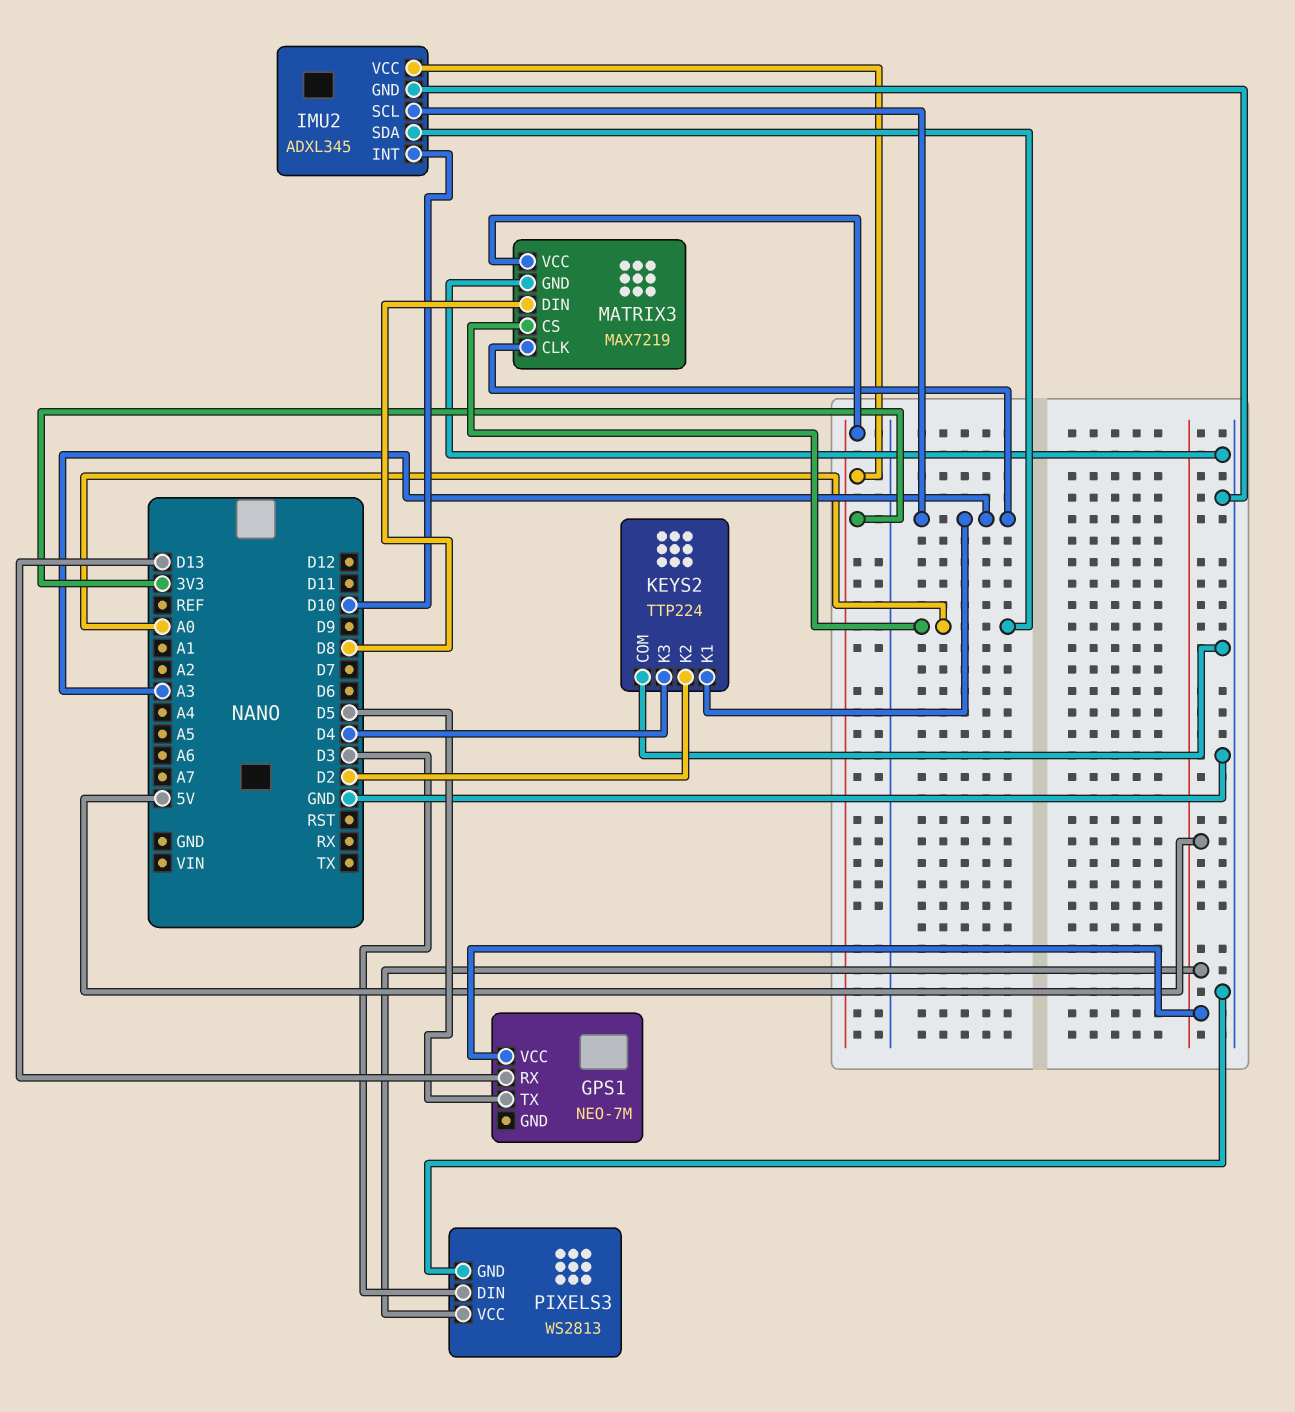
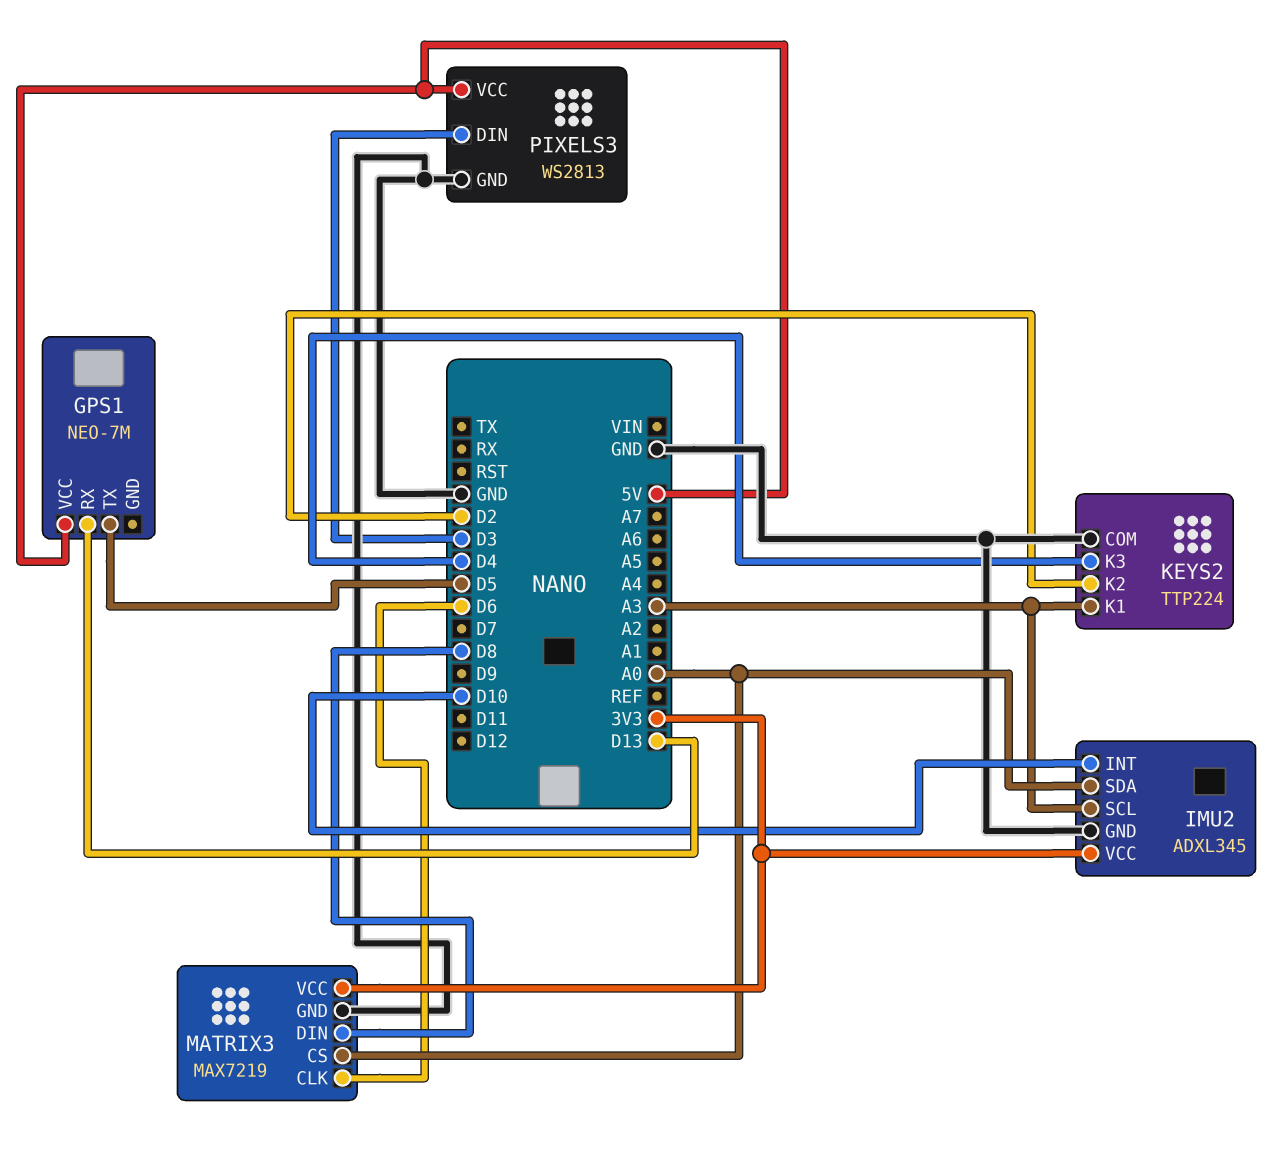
MATRIX3 pin CLK: A3 -> D6

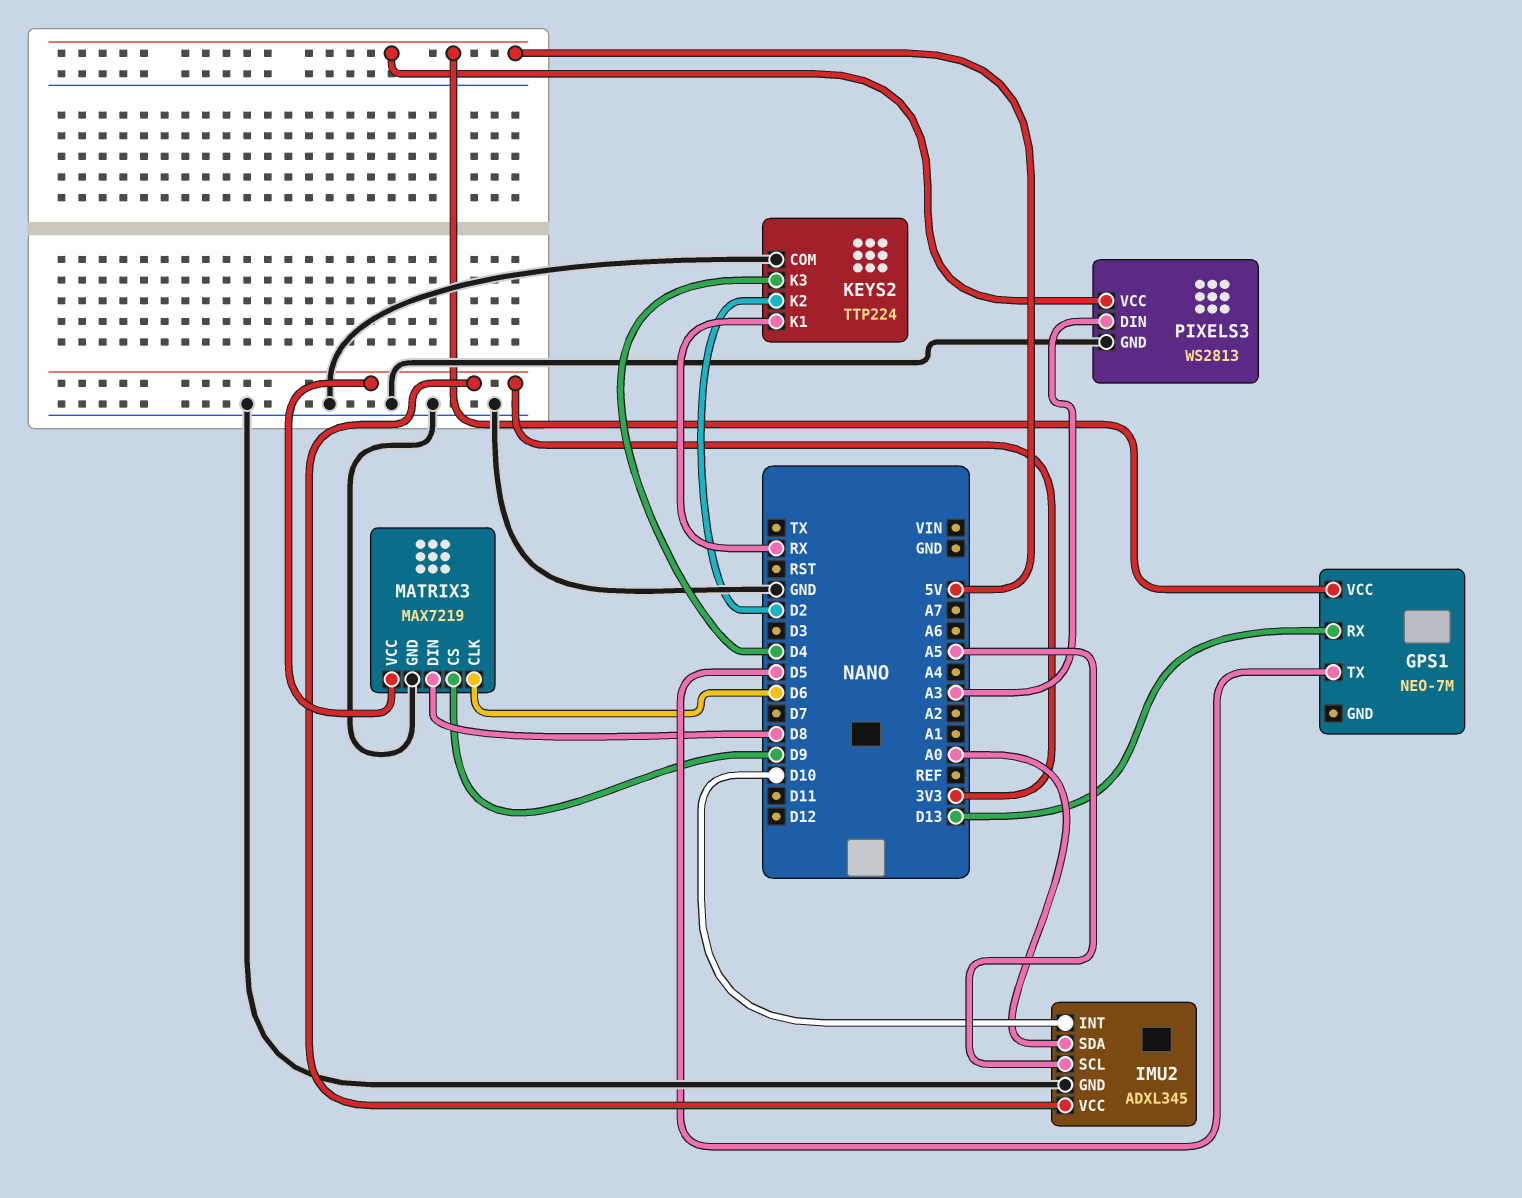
IMU2 pin SCL: A3 -> A5
KEYS2 pin K1: A3 -> RX
MATRIX3 pin CS: A0 -> D9
PIXELS3 pin DIN: D3 -> A3

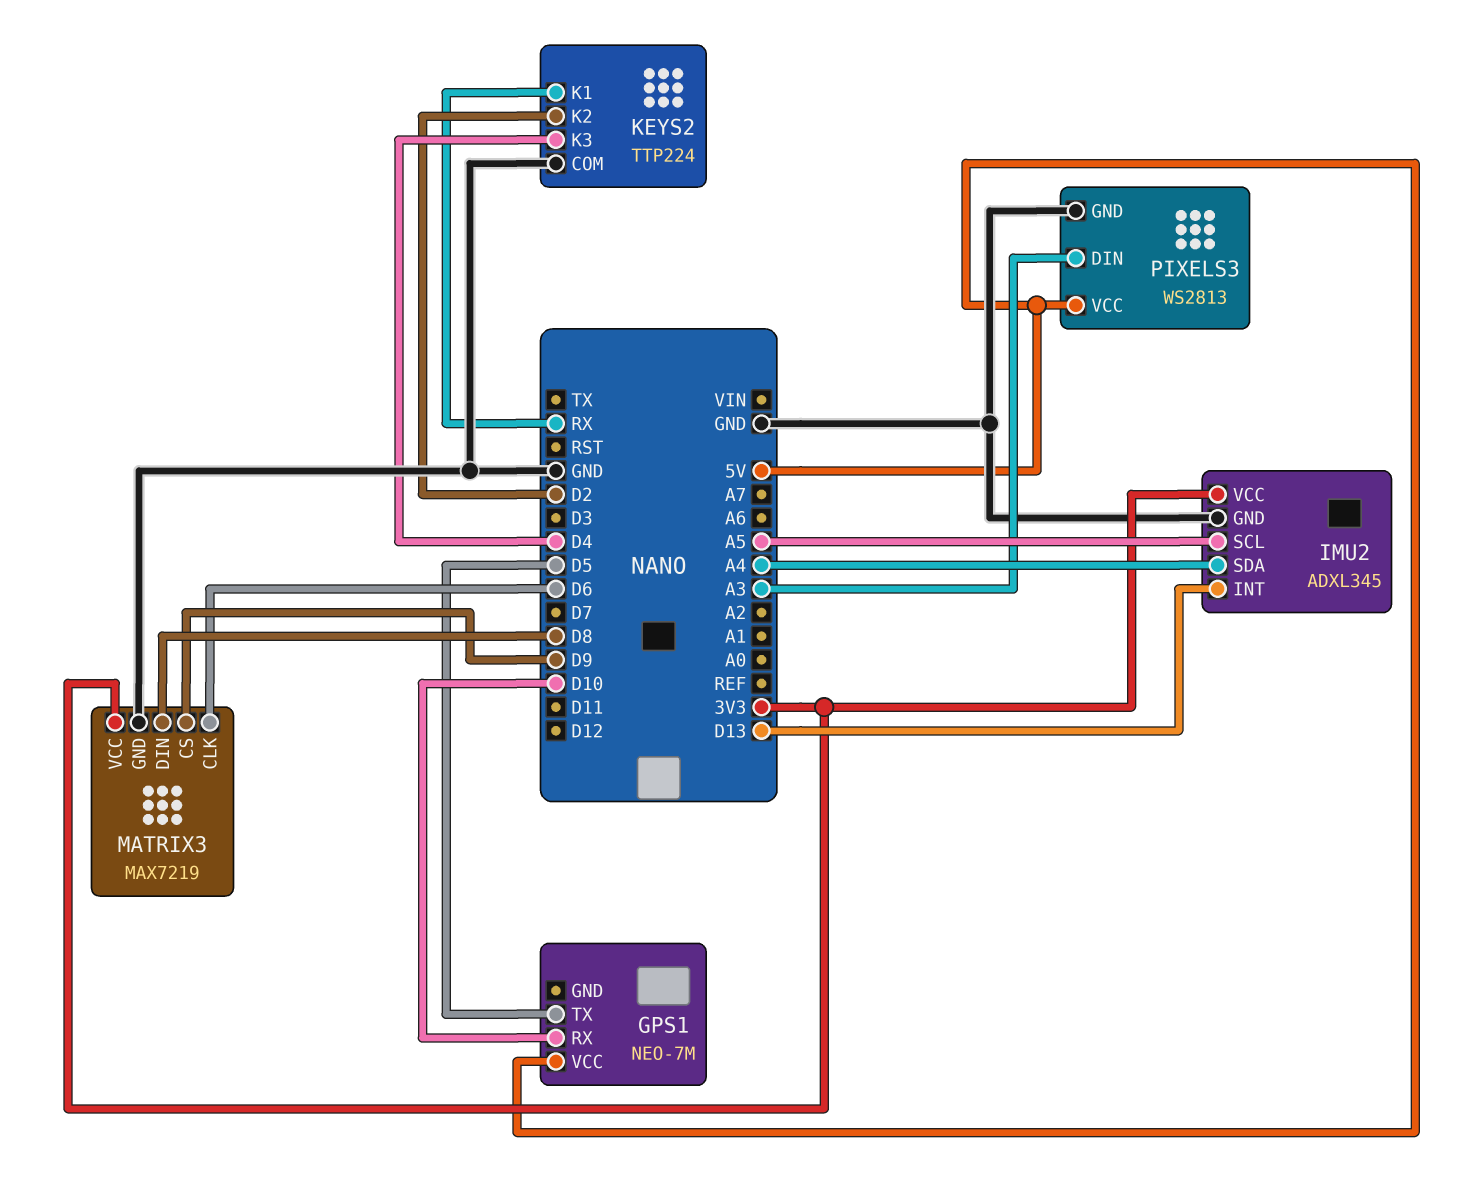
GPS1 pin RX: D13 -> D10
IMU2 pin INT: D10 -> D13
IMU2 pin SDA: A0 -> A4

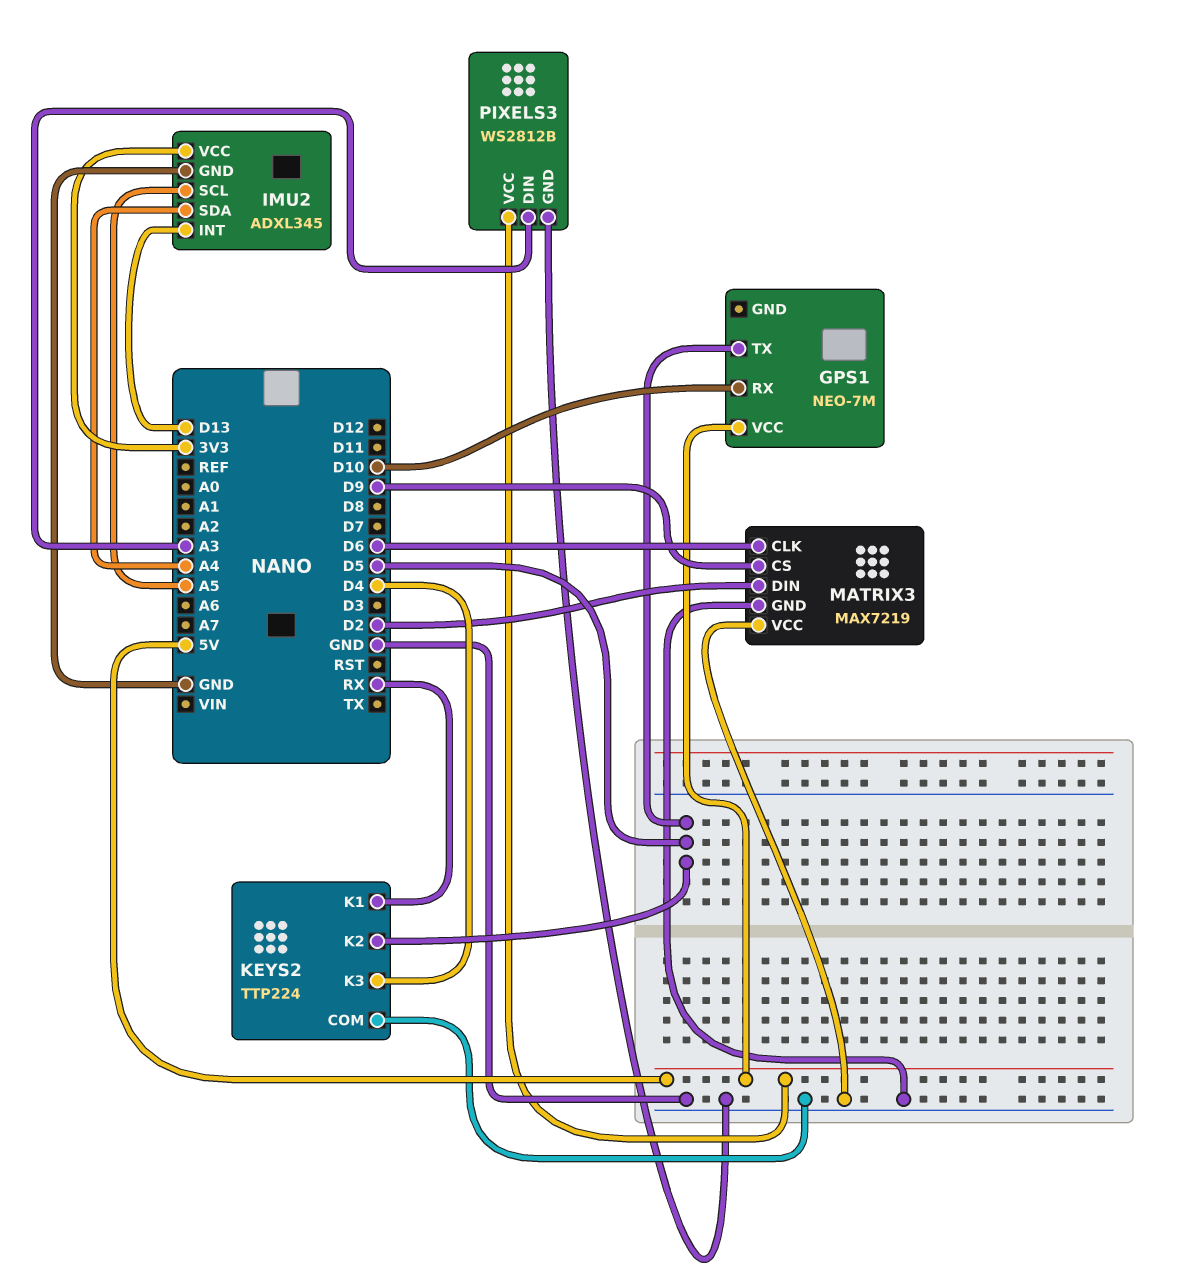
KEYS2 pin K2: D2 -> D5
MATRIX3 pin DIN: D8 -> D2
MATRIX3 pin VCC: 3V3 -> GND
PIXELS3: WS2813 -> WS2812B

